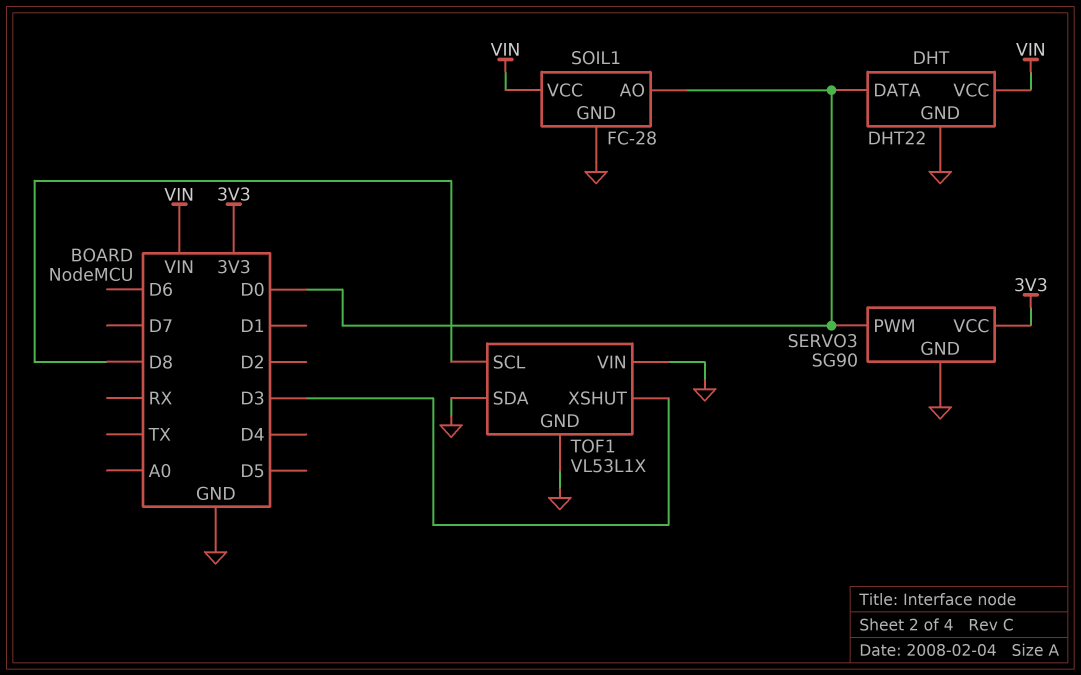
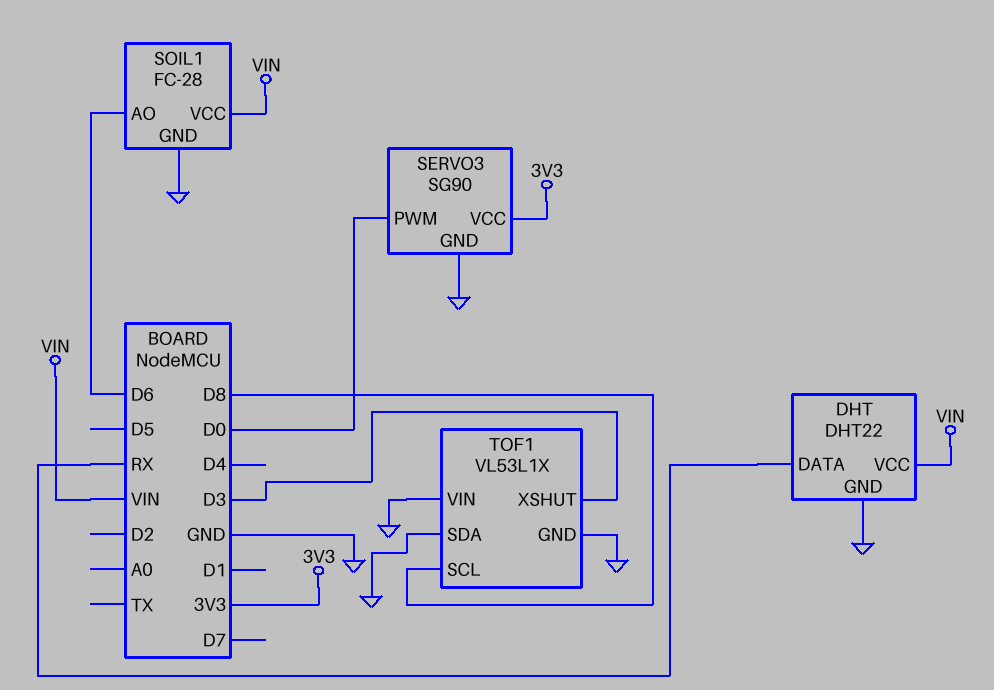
DHT pin DATA: D0 -> RX
SOIL1 pin AO: D0 -> D6

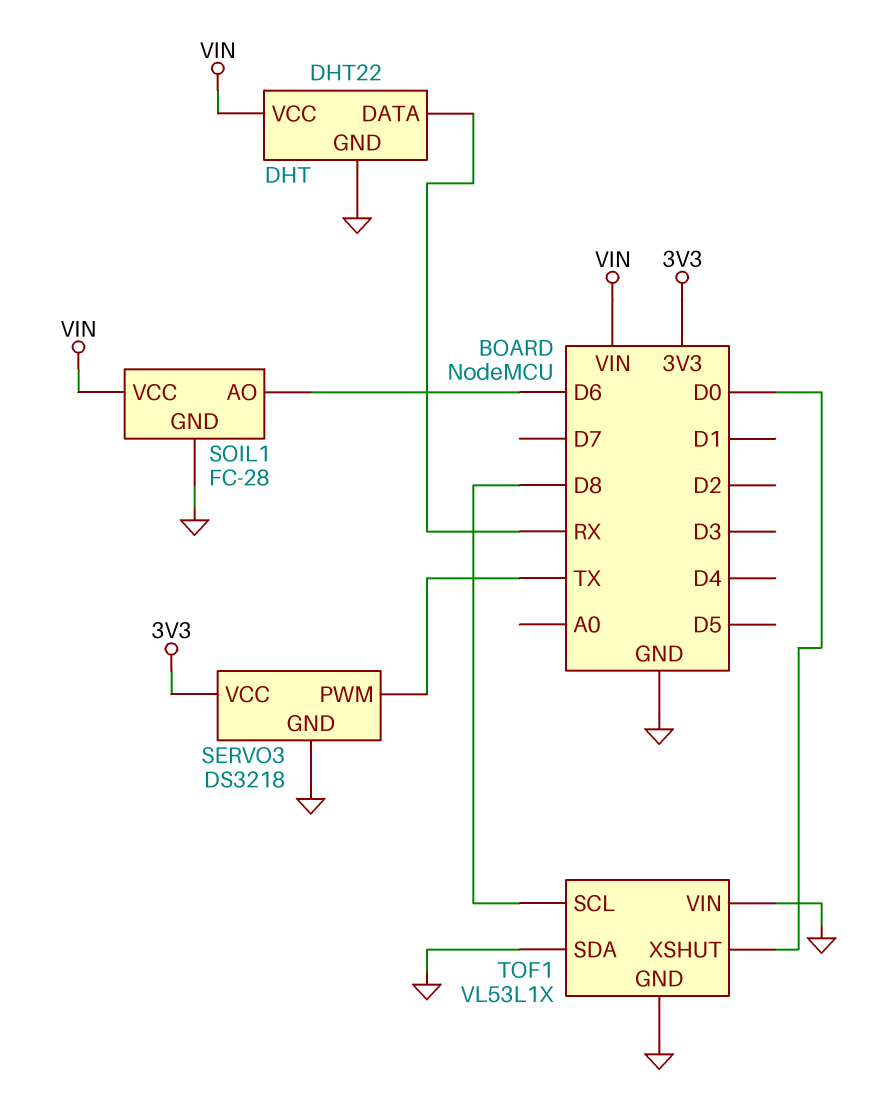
SERVO3: SG90 -> DS3218
SERVO3 pin PWM: D0 -> TX
TOF1 pin XSHUT: D3 -> D0

